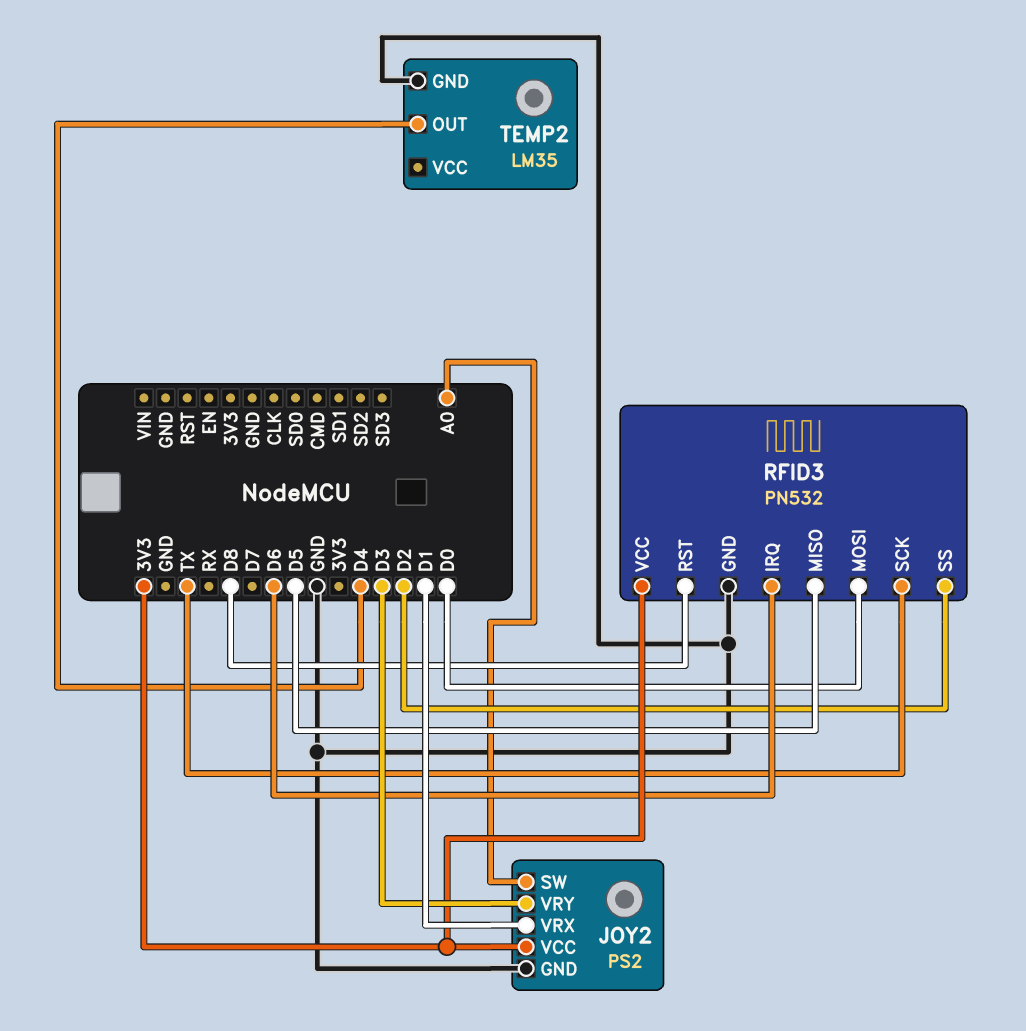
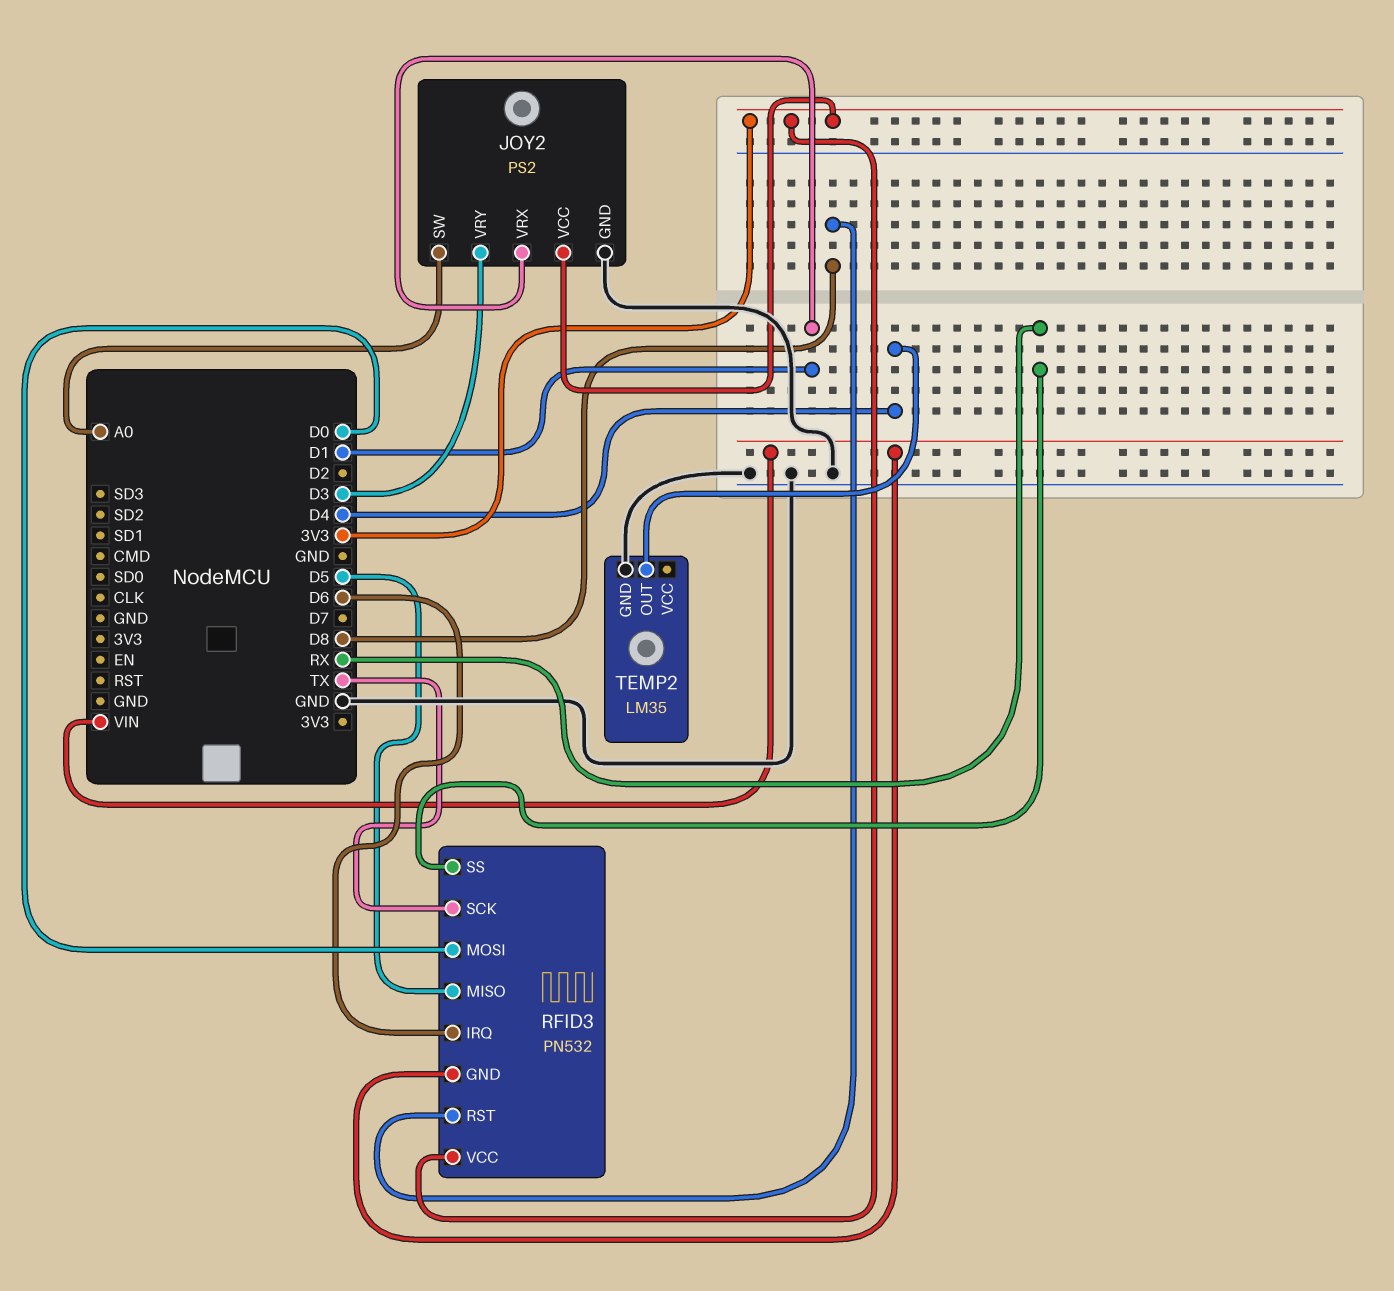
RFID3 pin GND: GND -> VIN
RFID3 pin SS: D2 -> RX

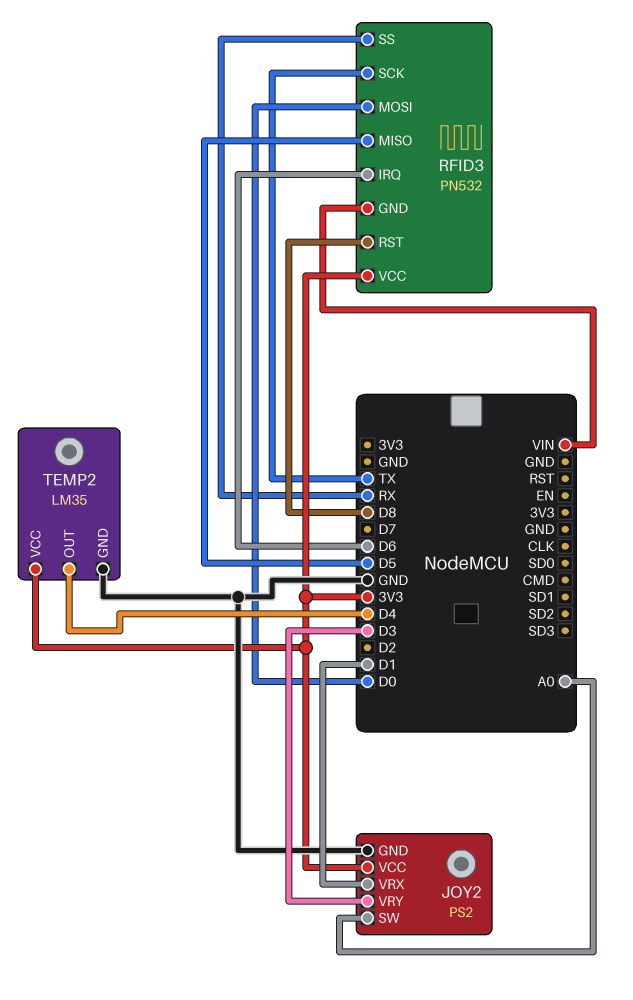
TEMP2 pin VCC: none -> 3V3

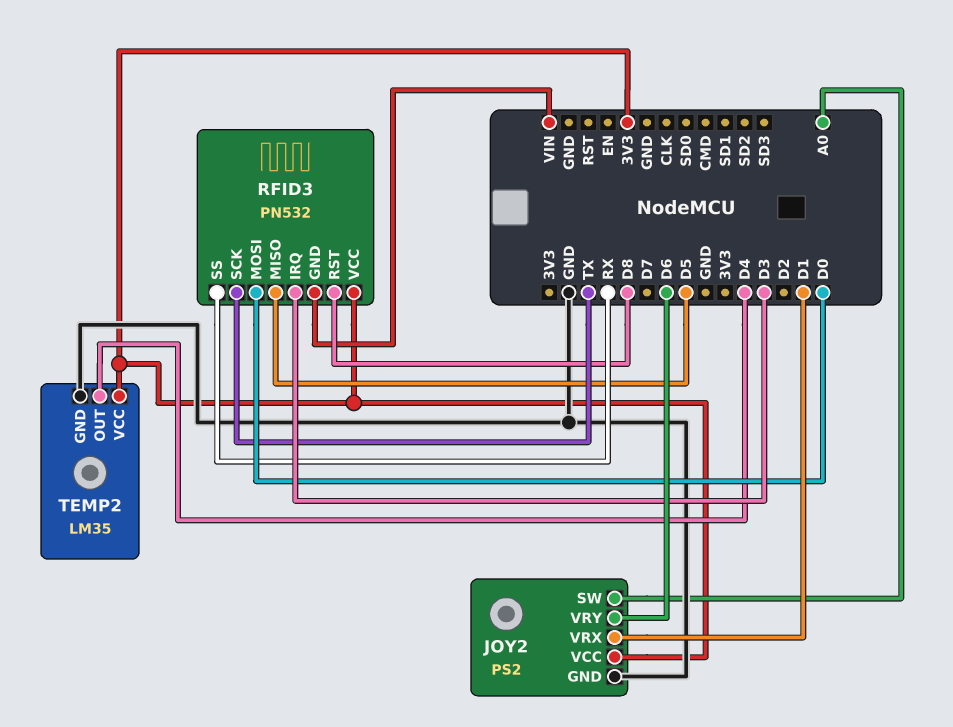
JOY2 pin VRY: D3 -> D6
RFID3 pin IRQ: D6 -> D3

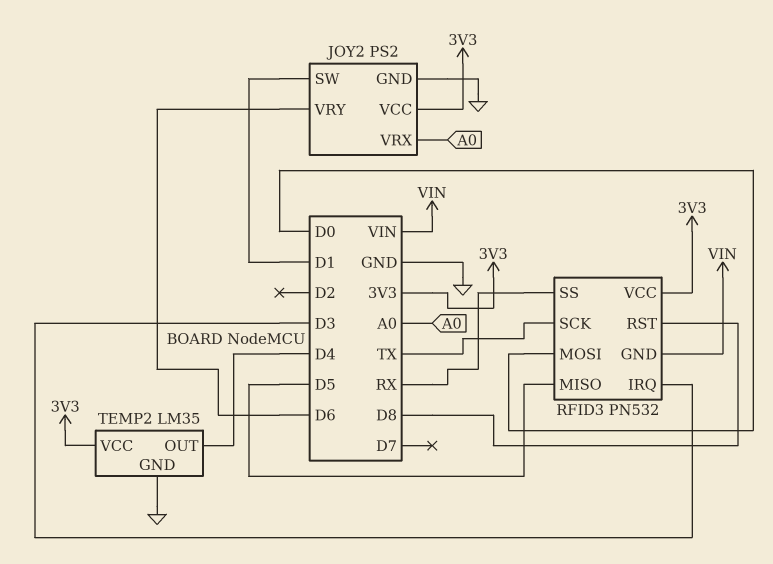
JOY2 pin SW: A0 -> D1
JOY2 pin VRX: D1 -> A0

